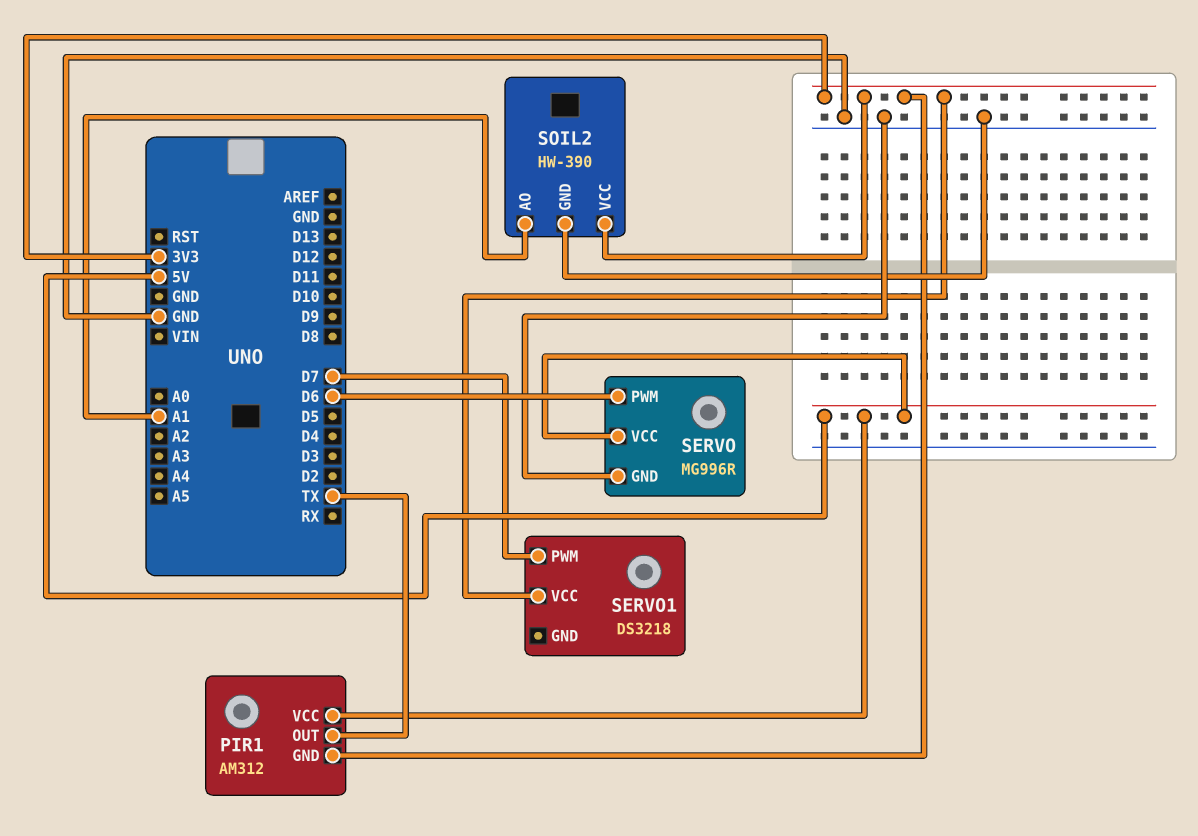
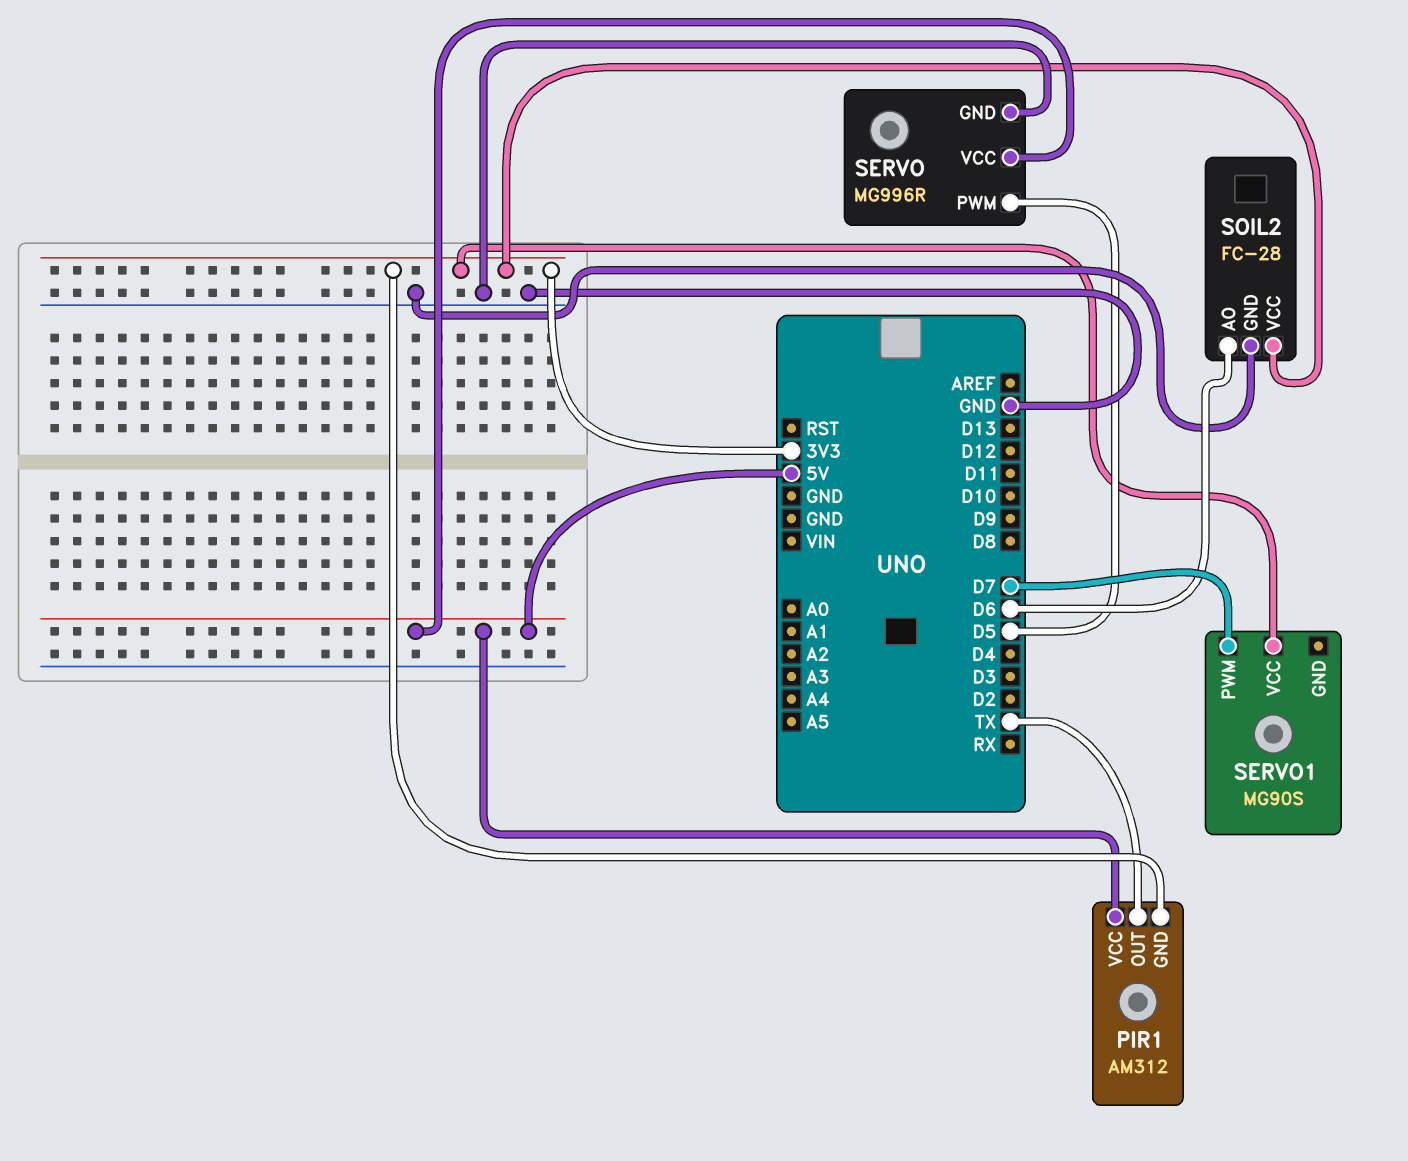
SERVO pin PWM: D6 -> D5
SERVO1: DS3218 -> MG90S
SOIL2: HW-390 -> FC-28
SOIL2 pin AO: A1 -> D6

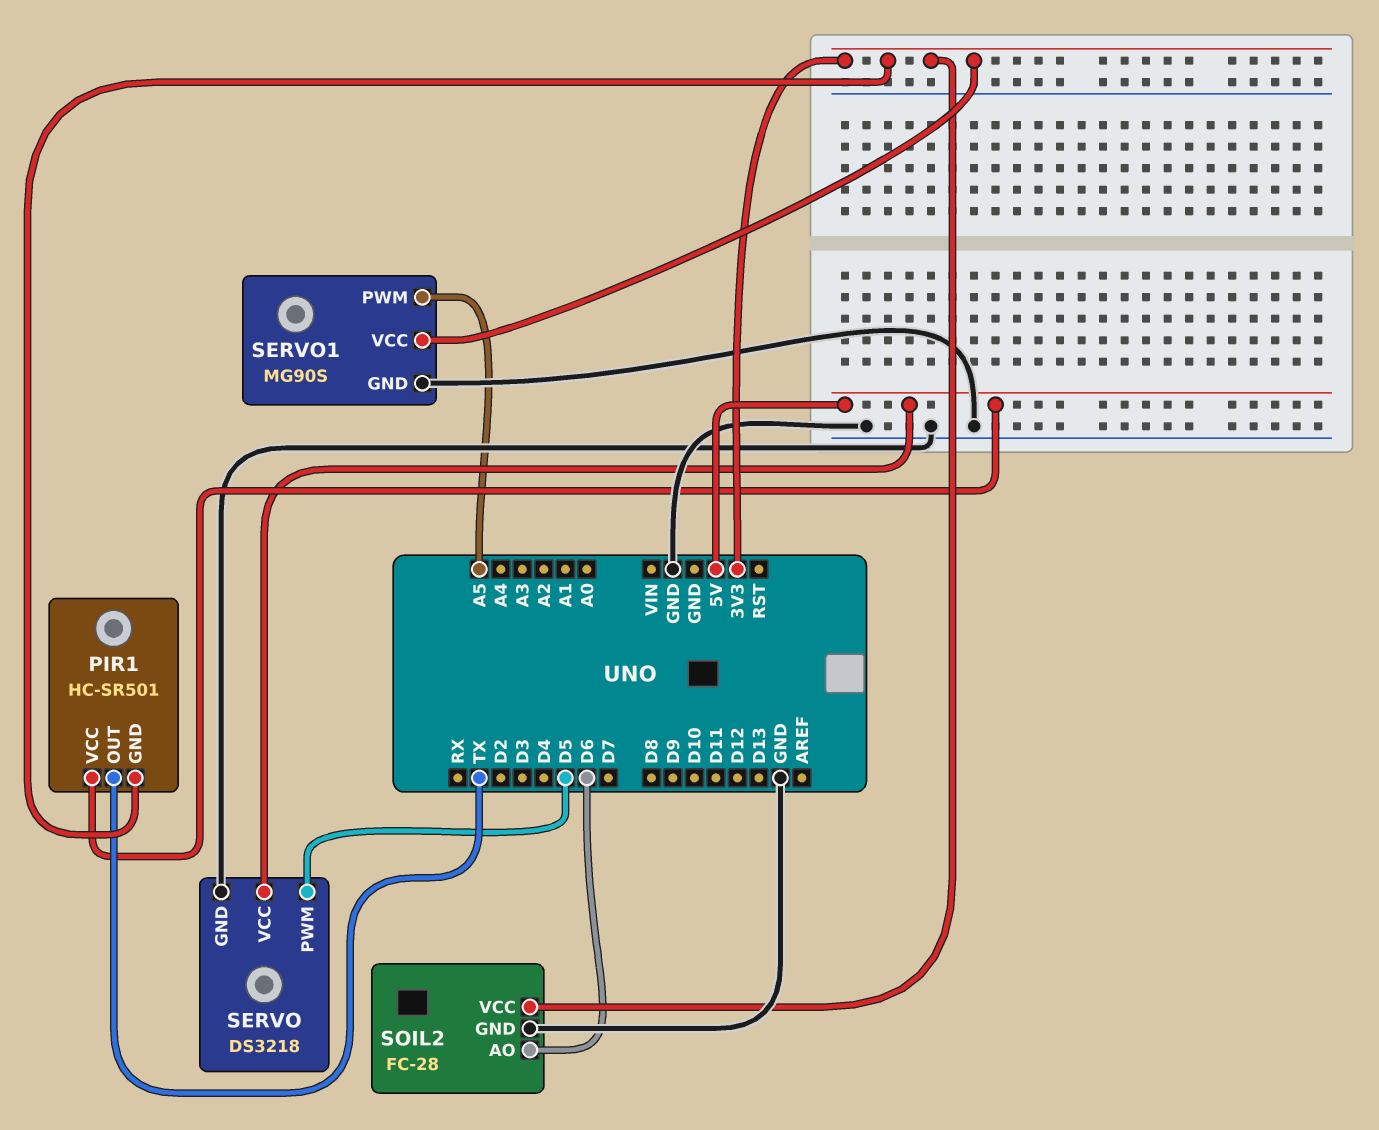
PIR1: AM312 -> HC-SR501
SERVO: MG996R -> DS3218
SERVO1 pin GND: none -> GND
SERVO1 pin PWM: D7 -> A5

